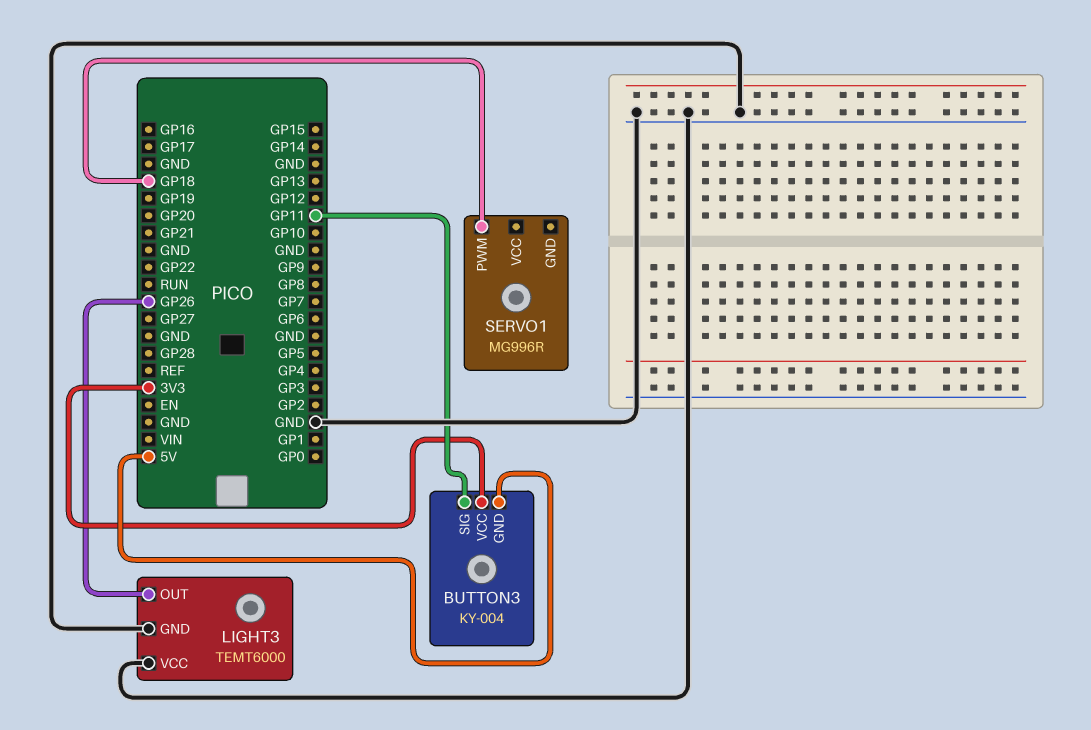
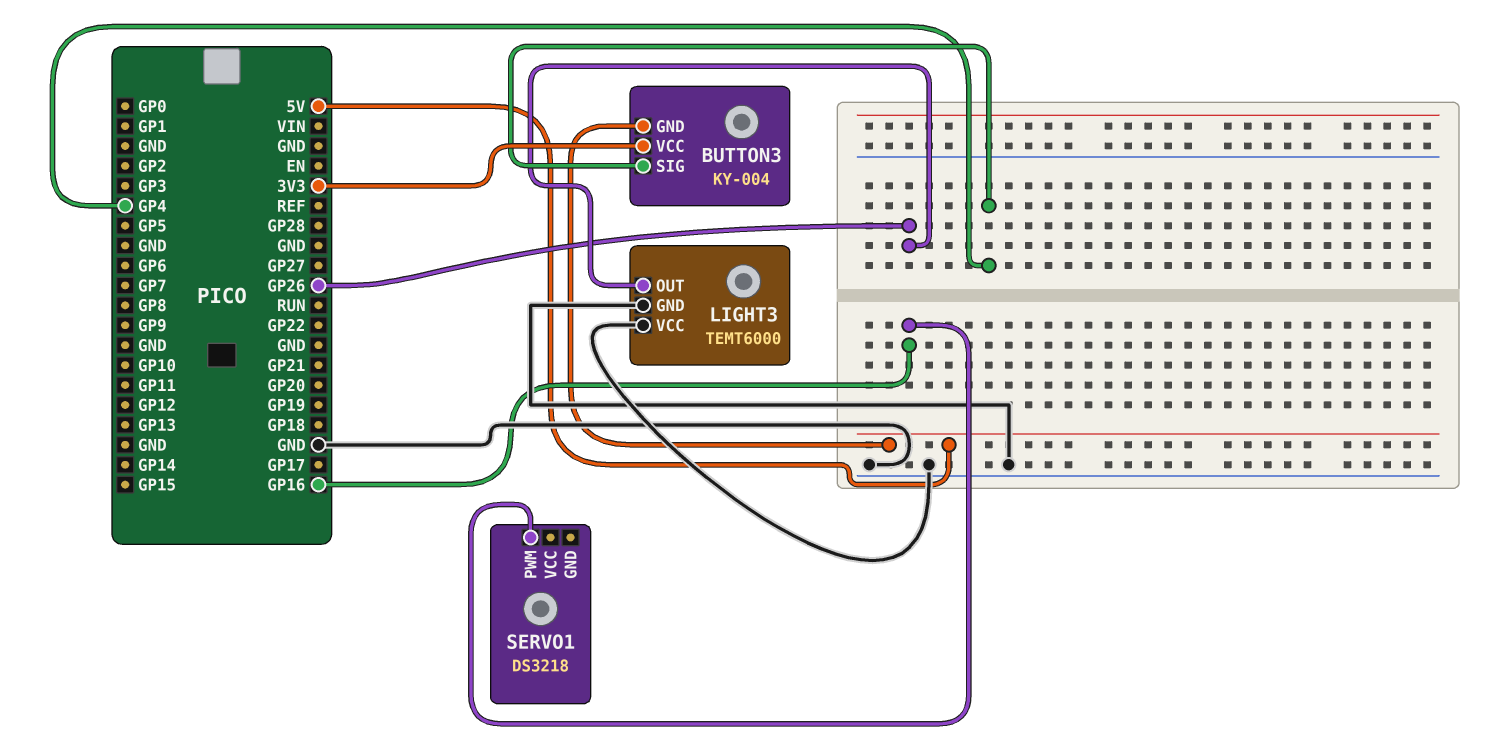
BUTTON3 pin SIG: GP11 -> GP4
SERVO1: MG996R -> DS3218
SERVO1 pin PWM: GP18 -> GP16

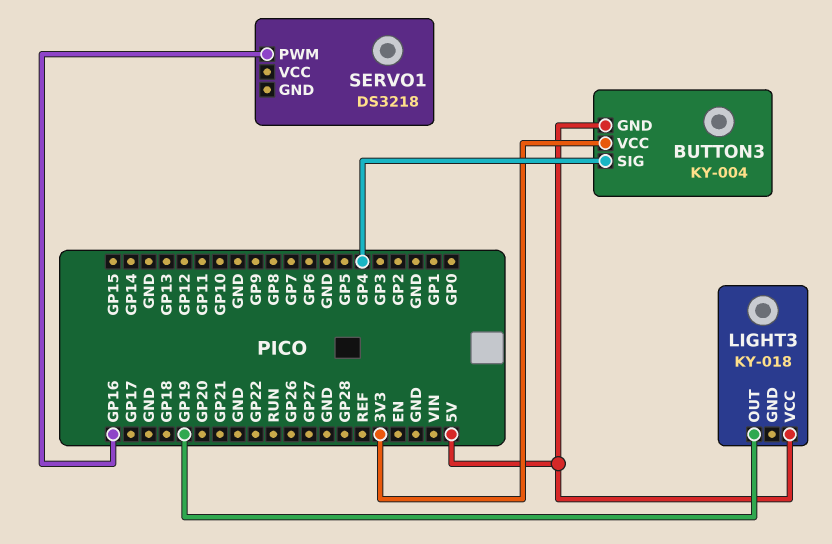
LIGHT3: TEMT6000 -> KY-018
LIGHT3 pin GND: GND -> none
LIGHT3 pin OUT: GP26 -> GP19
LIGHT3 pin VCC: GND -> 5V

